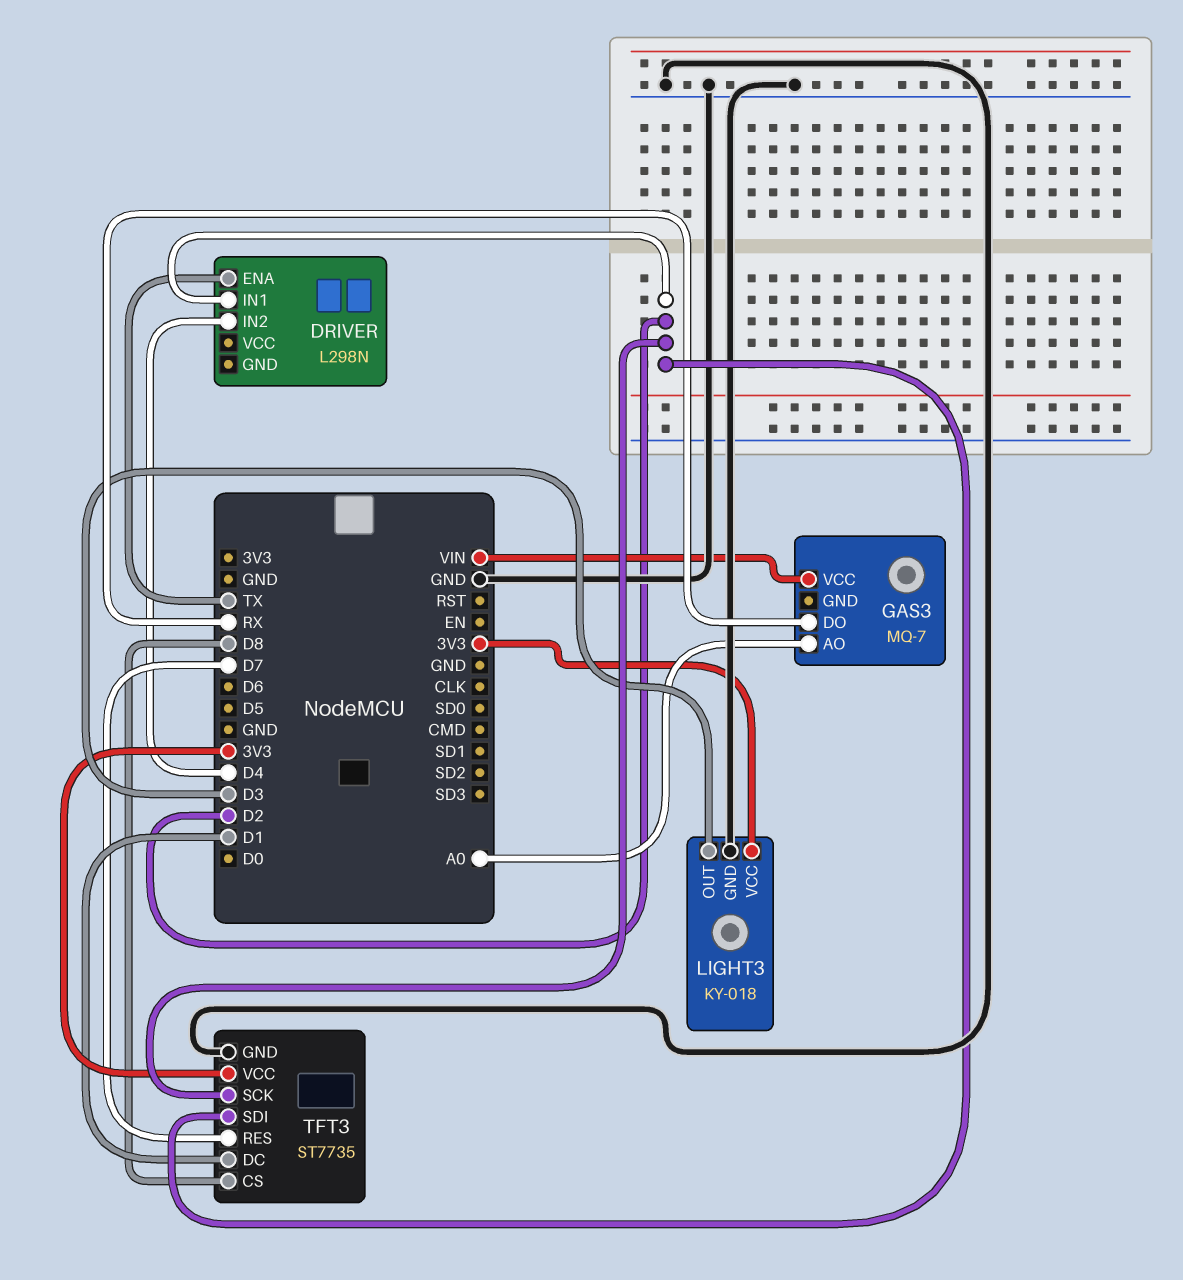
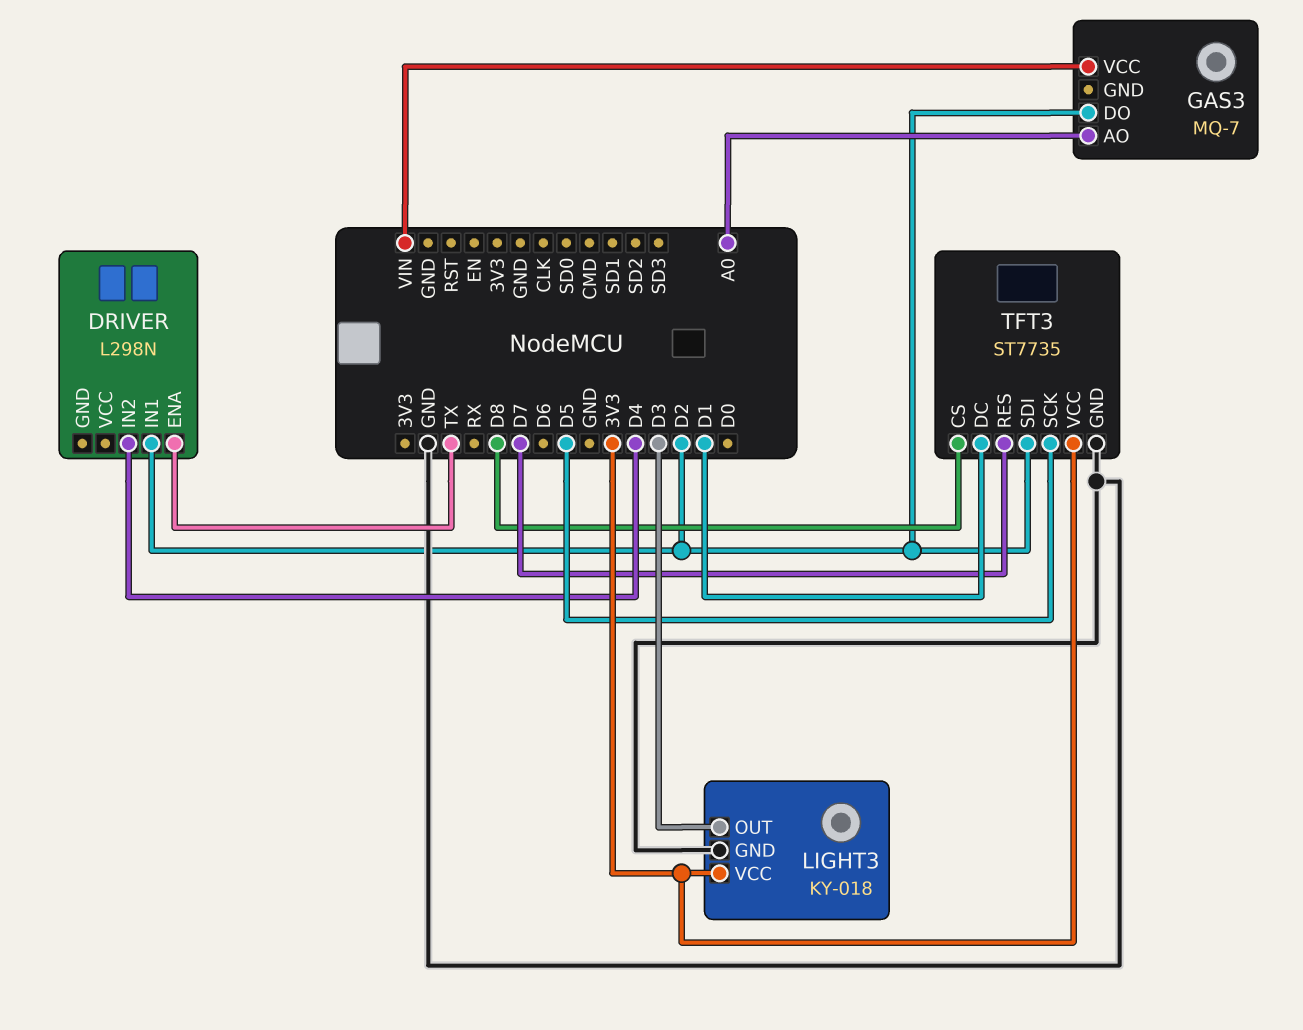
GAS3 pin DO: RX -> D2
TFT3 pin SCK: D2 -> D5

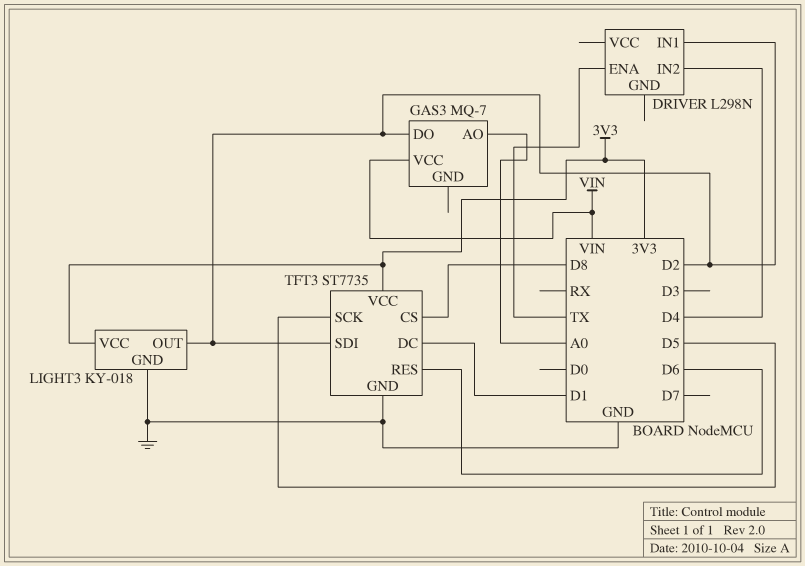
LIGHT3 pin OUT: D3 -> D2
TFT3 pin RES: D7 -> D6

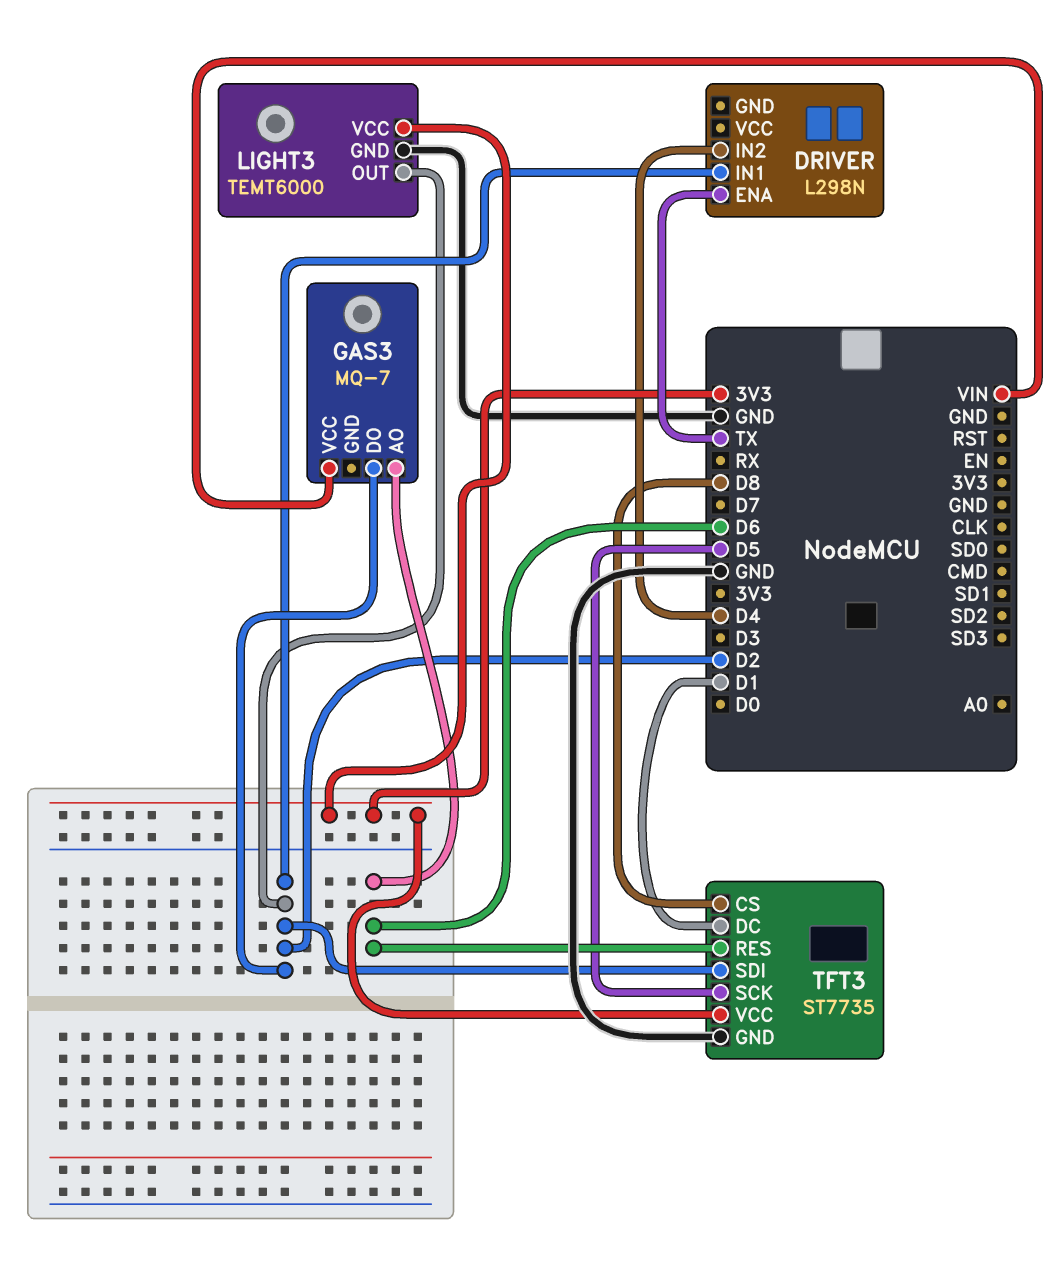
GAS3 pin AO: A0 -> D6
LIGHT3: KY-018 -> TEMT6000

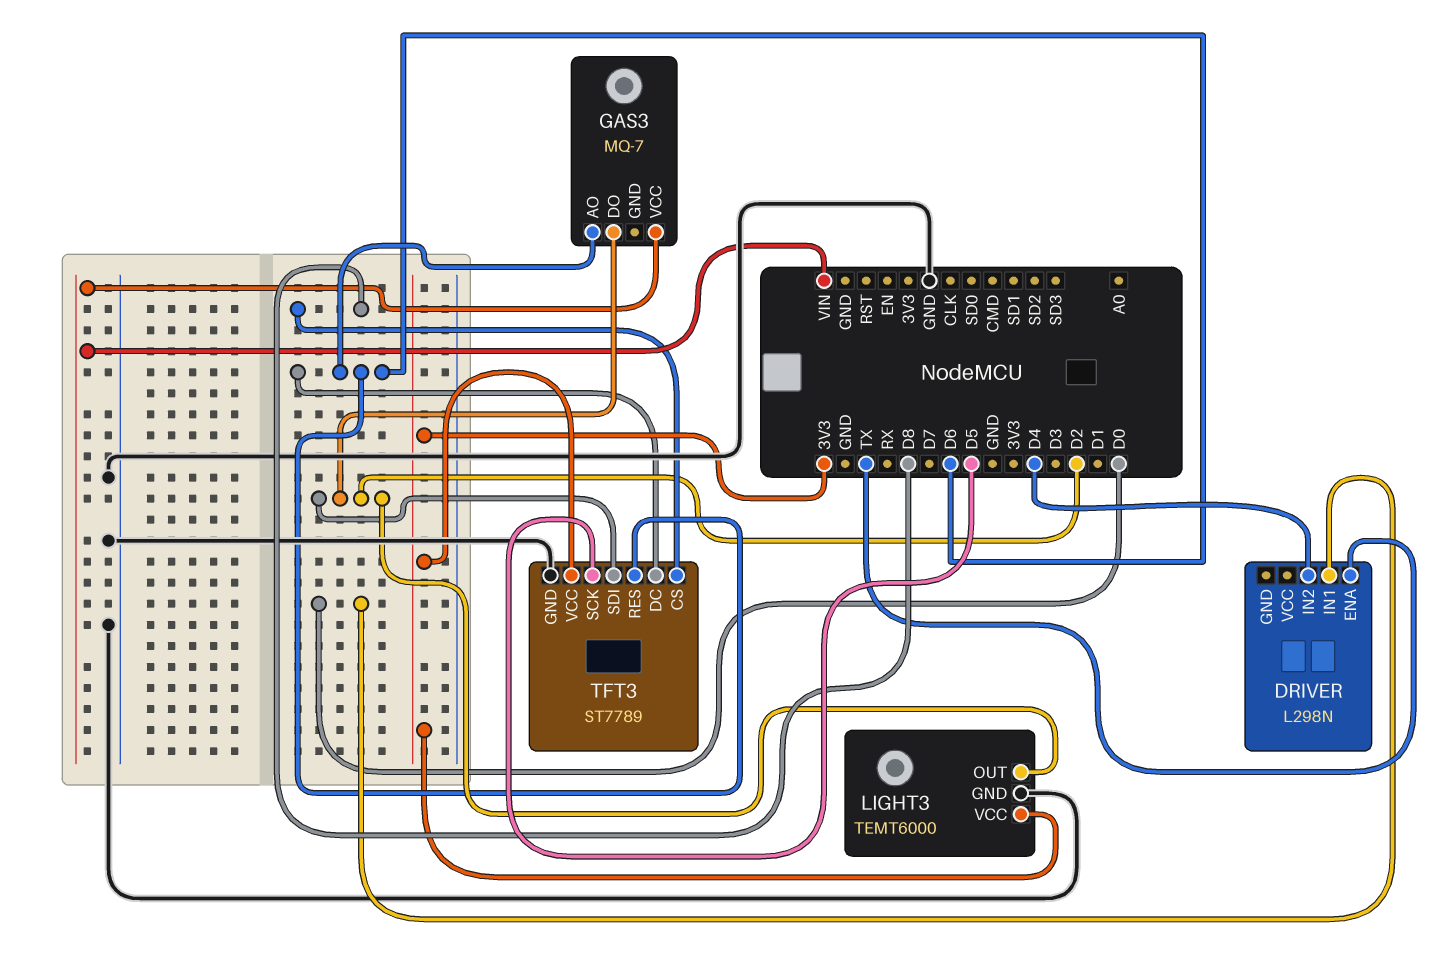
DRIVER pin IN1: D2 -> D0
TFT3: ST7735 -> ST7789
TFT3 pin DC: D1 -> D6

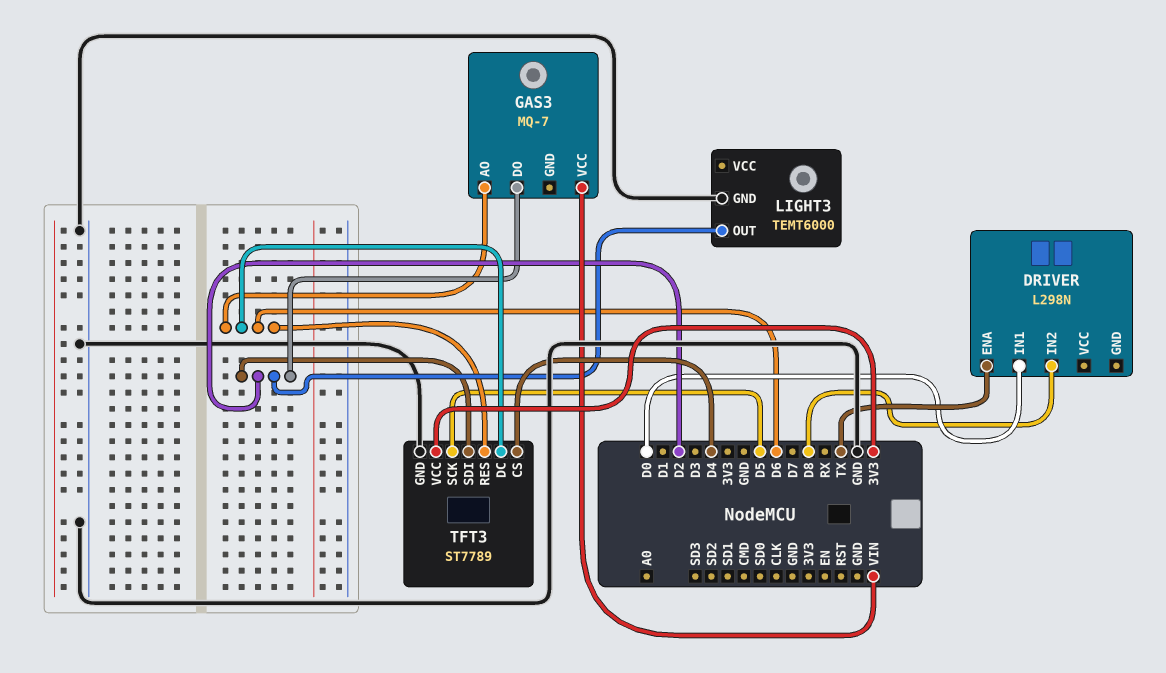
DRIVER pin IN2: D4 -> D8
LIGHT3 pin VCC: 3V3 -> none
TFT3 pin CS: D8 -> D4

